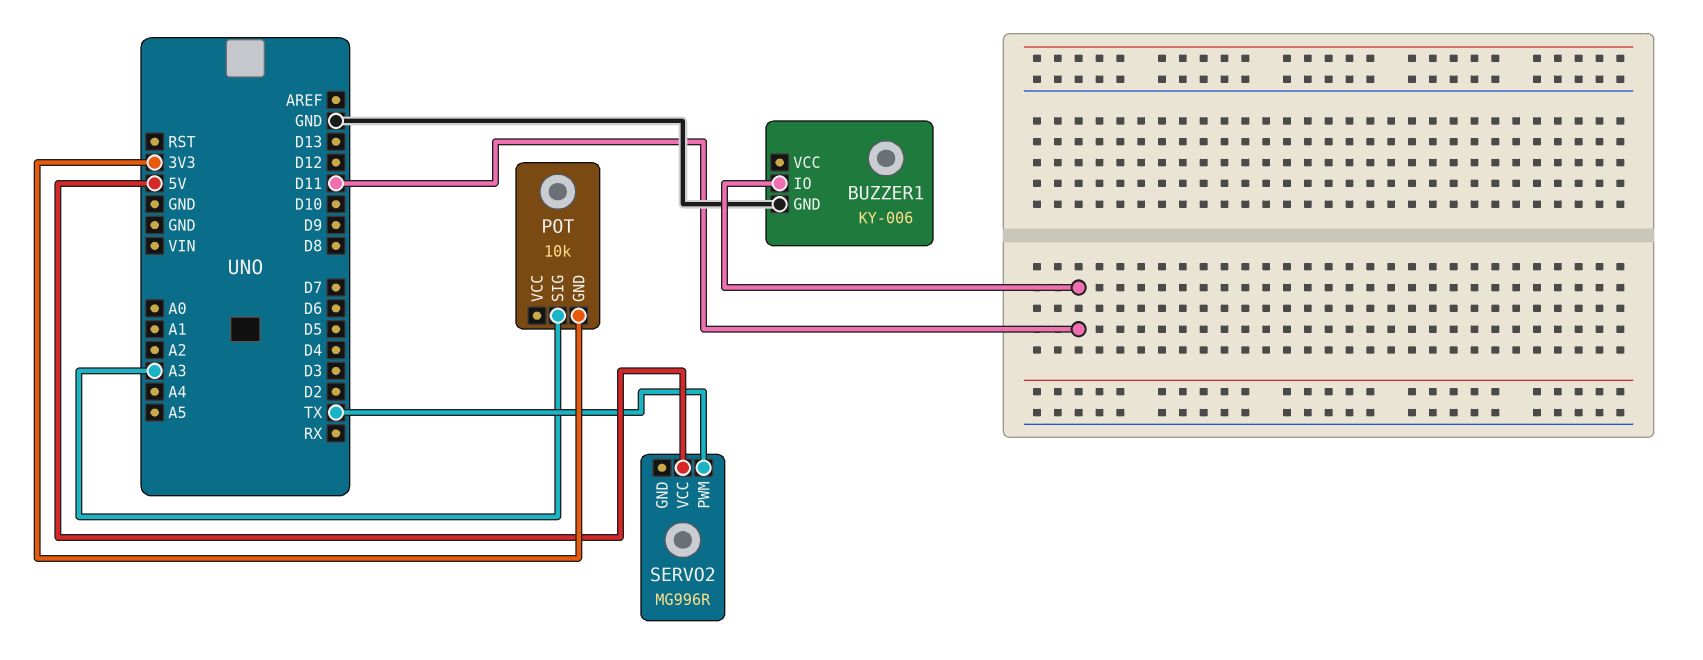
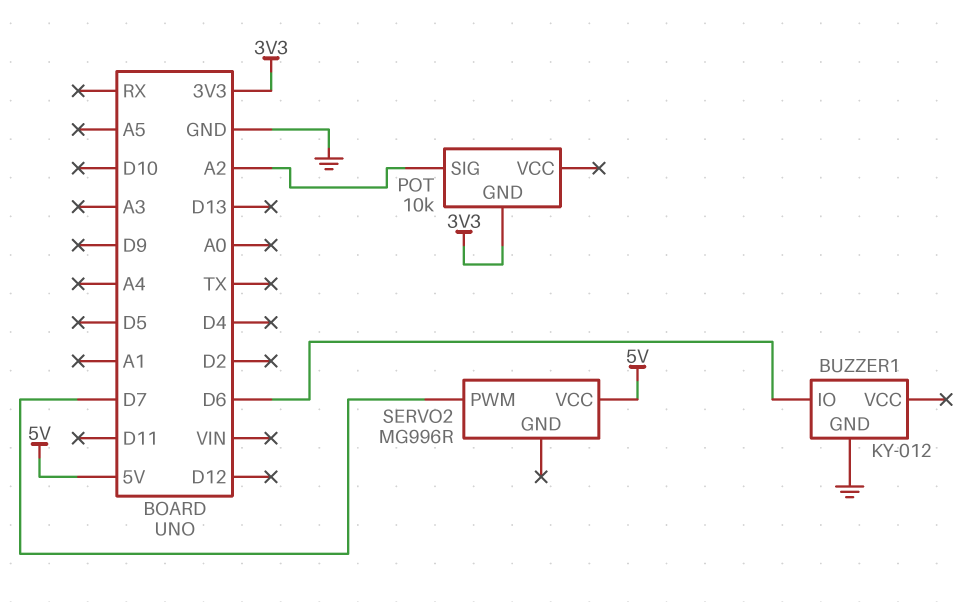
BUZZER1: KY-006 -> KY-012
BUZZER1 pin IO: D11 -> D6
POT pin SIG: A3 -> A2
SERVO2 pin PWM: TX -> D7

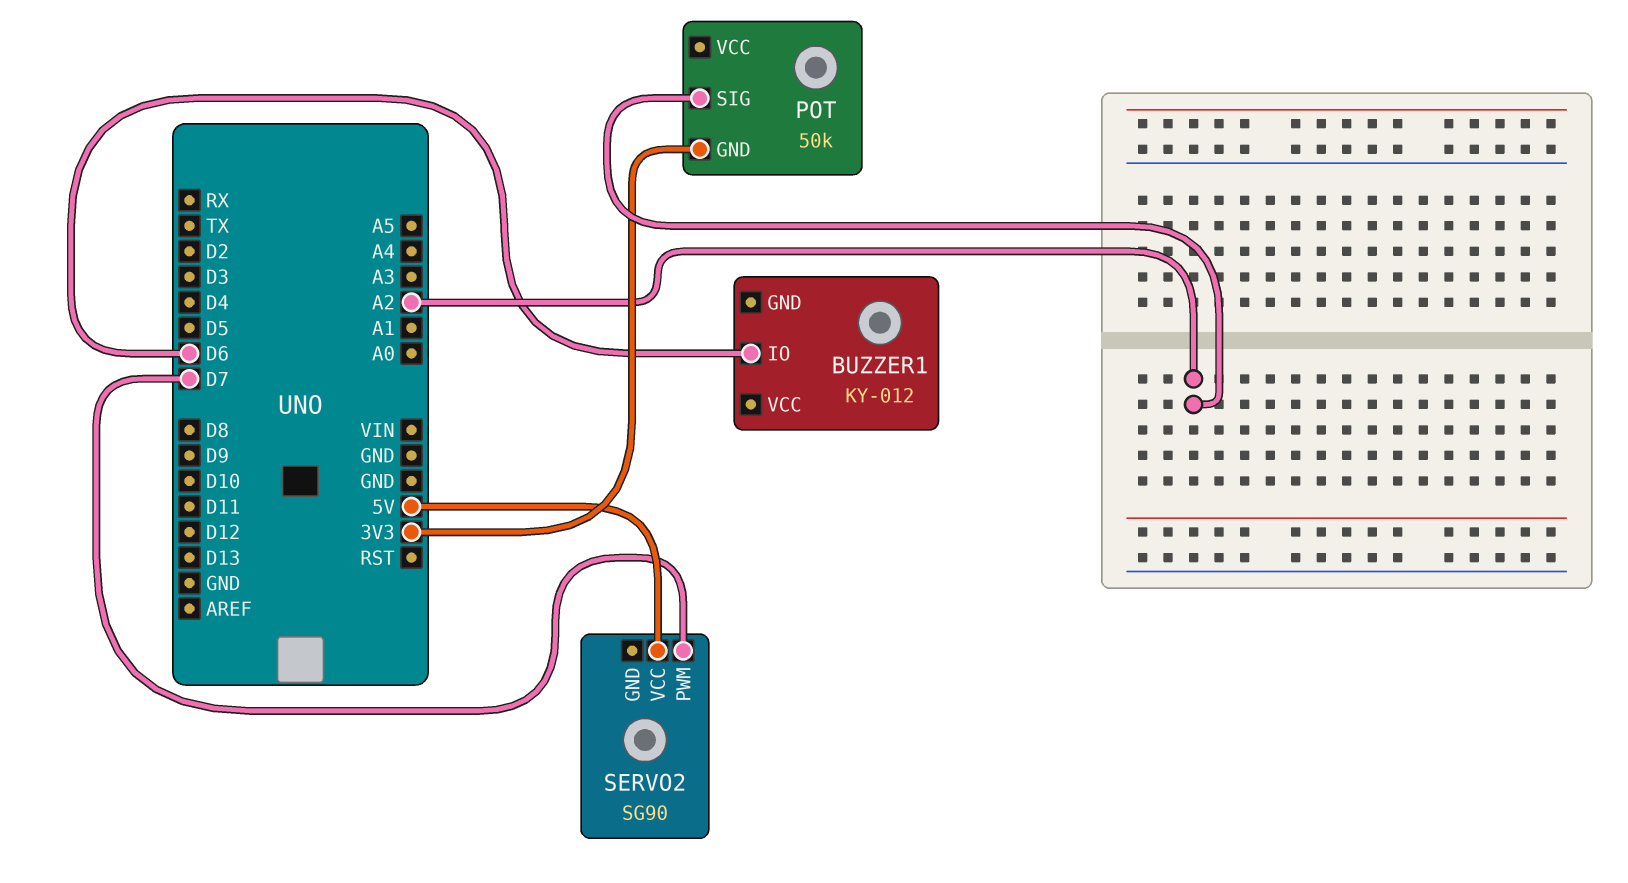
BUZZER1 pin GND: GND -> none
POT: 10k -> 50k
SERVO2: MG996R -> SG90

